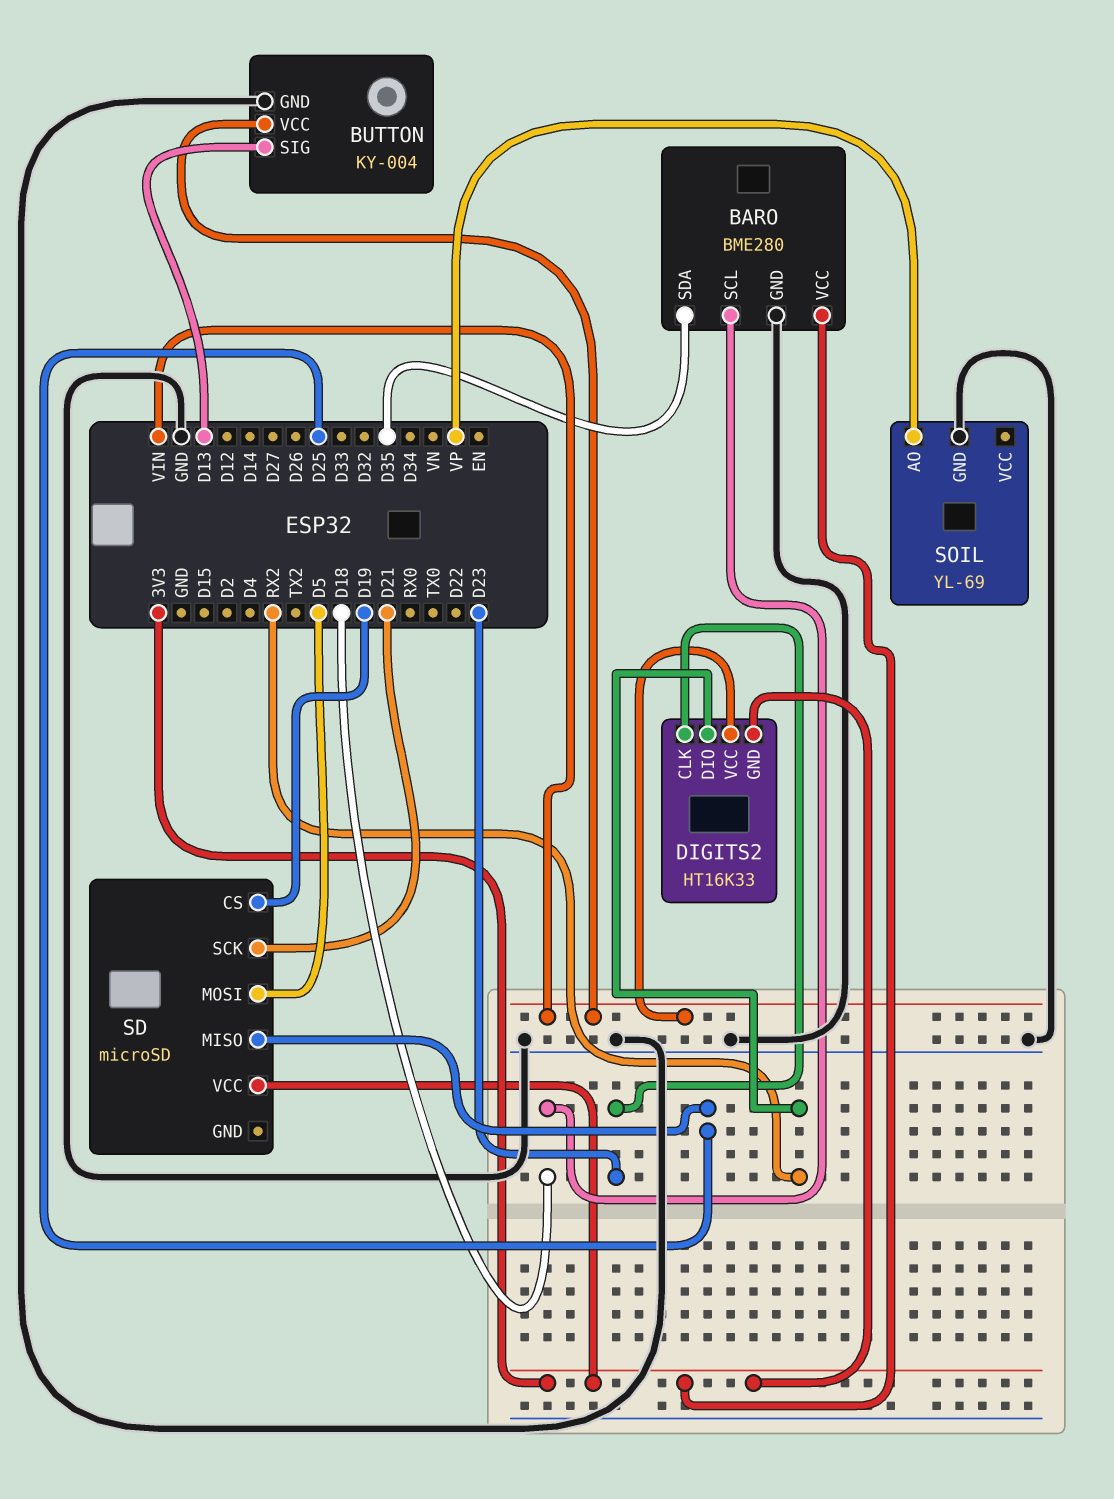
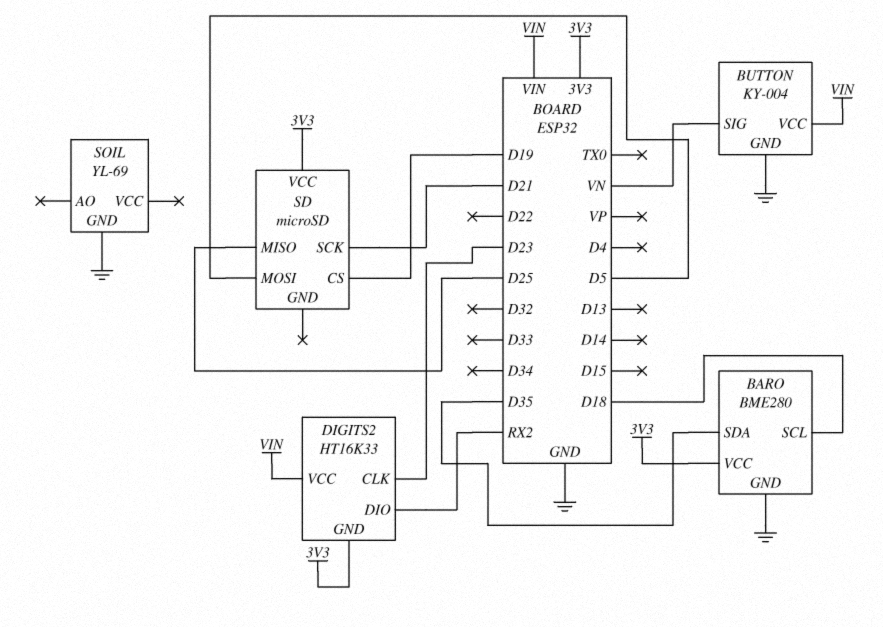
BUTTON pin SIG: D13 -> VN
SOIL pin AO: VP -> none

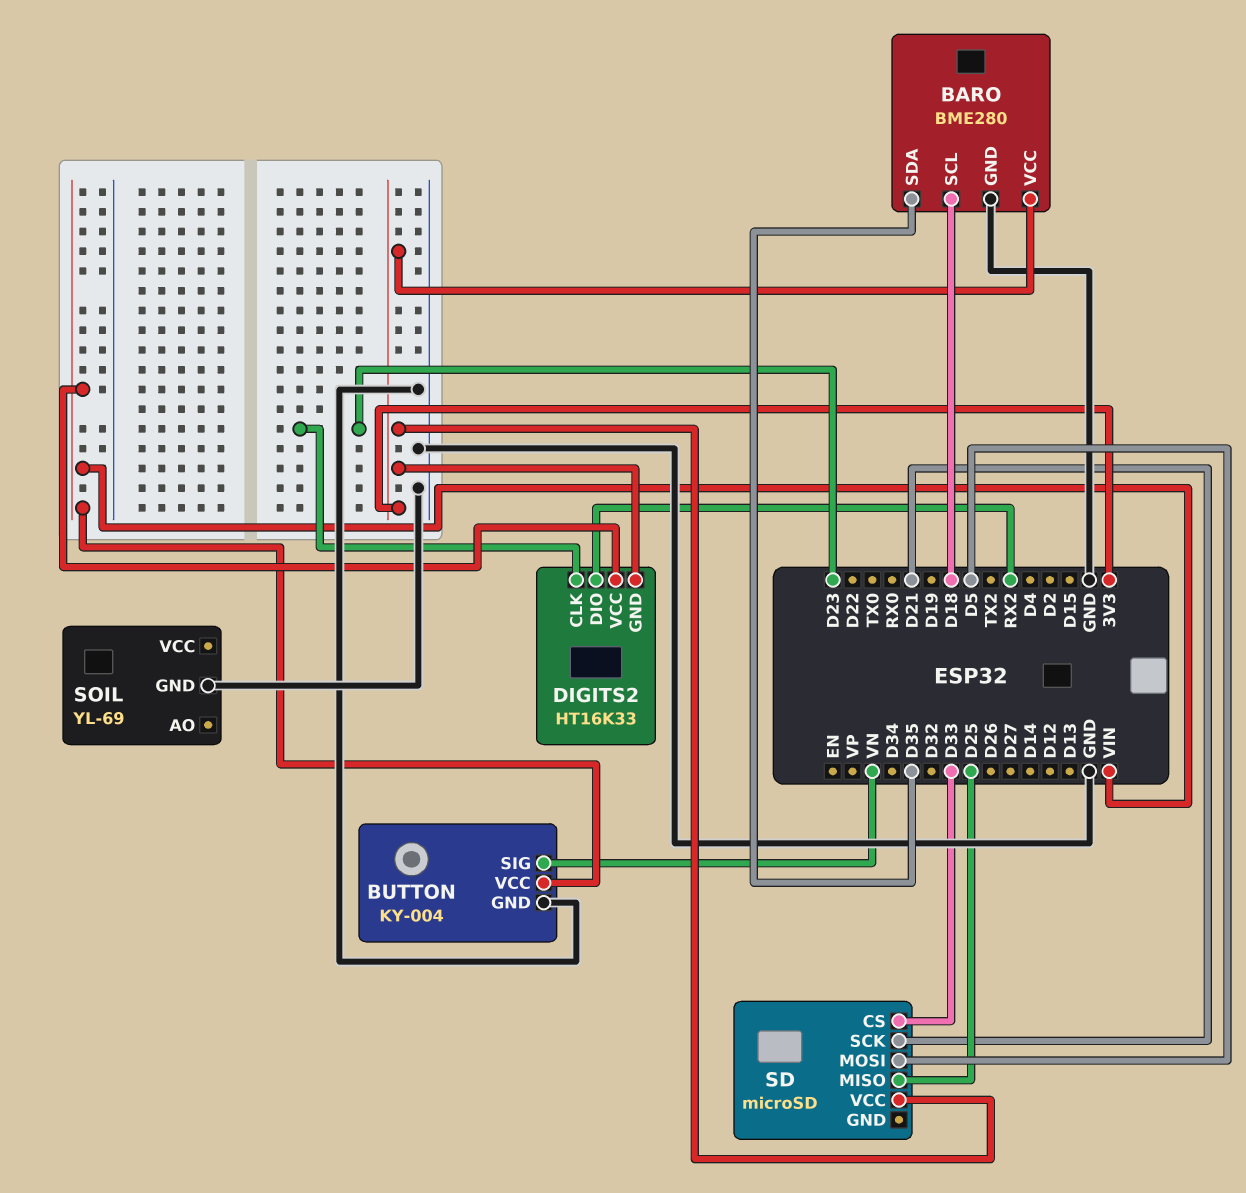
SD pin CS: D19 -> D33

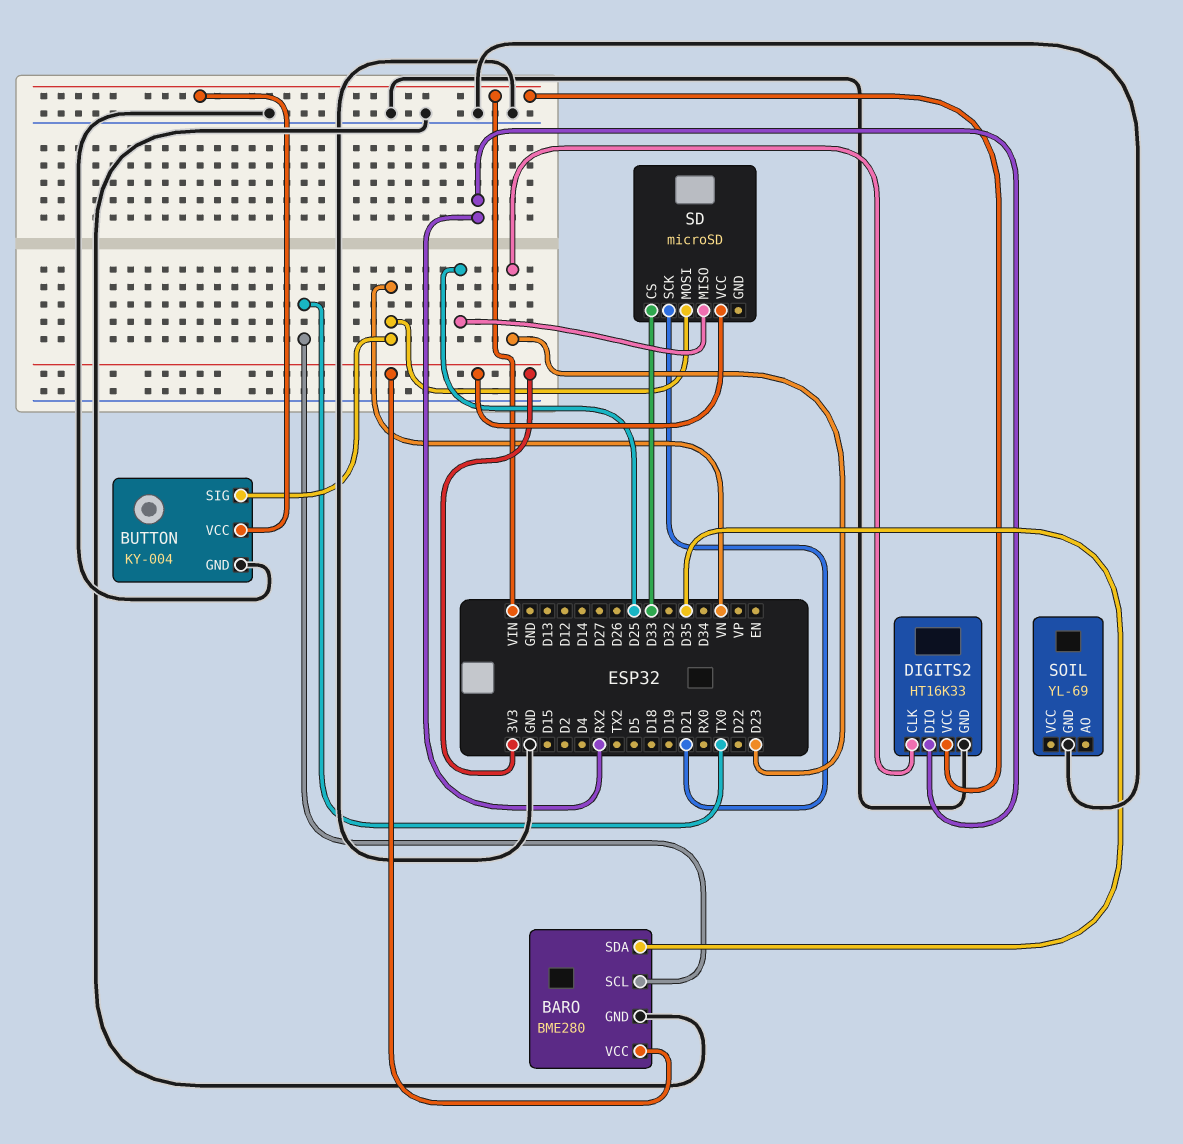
BARO pin SCL: D18 -> TX0
DIGITS2 pin GND: 3V3 -> GND
SD pin MOSI: D5 -> VN

